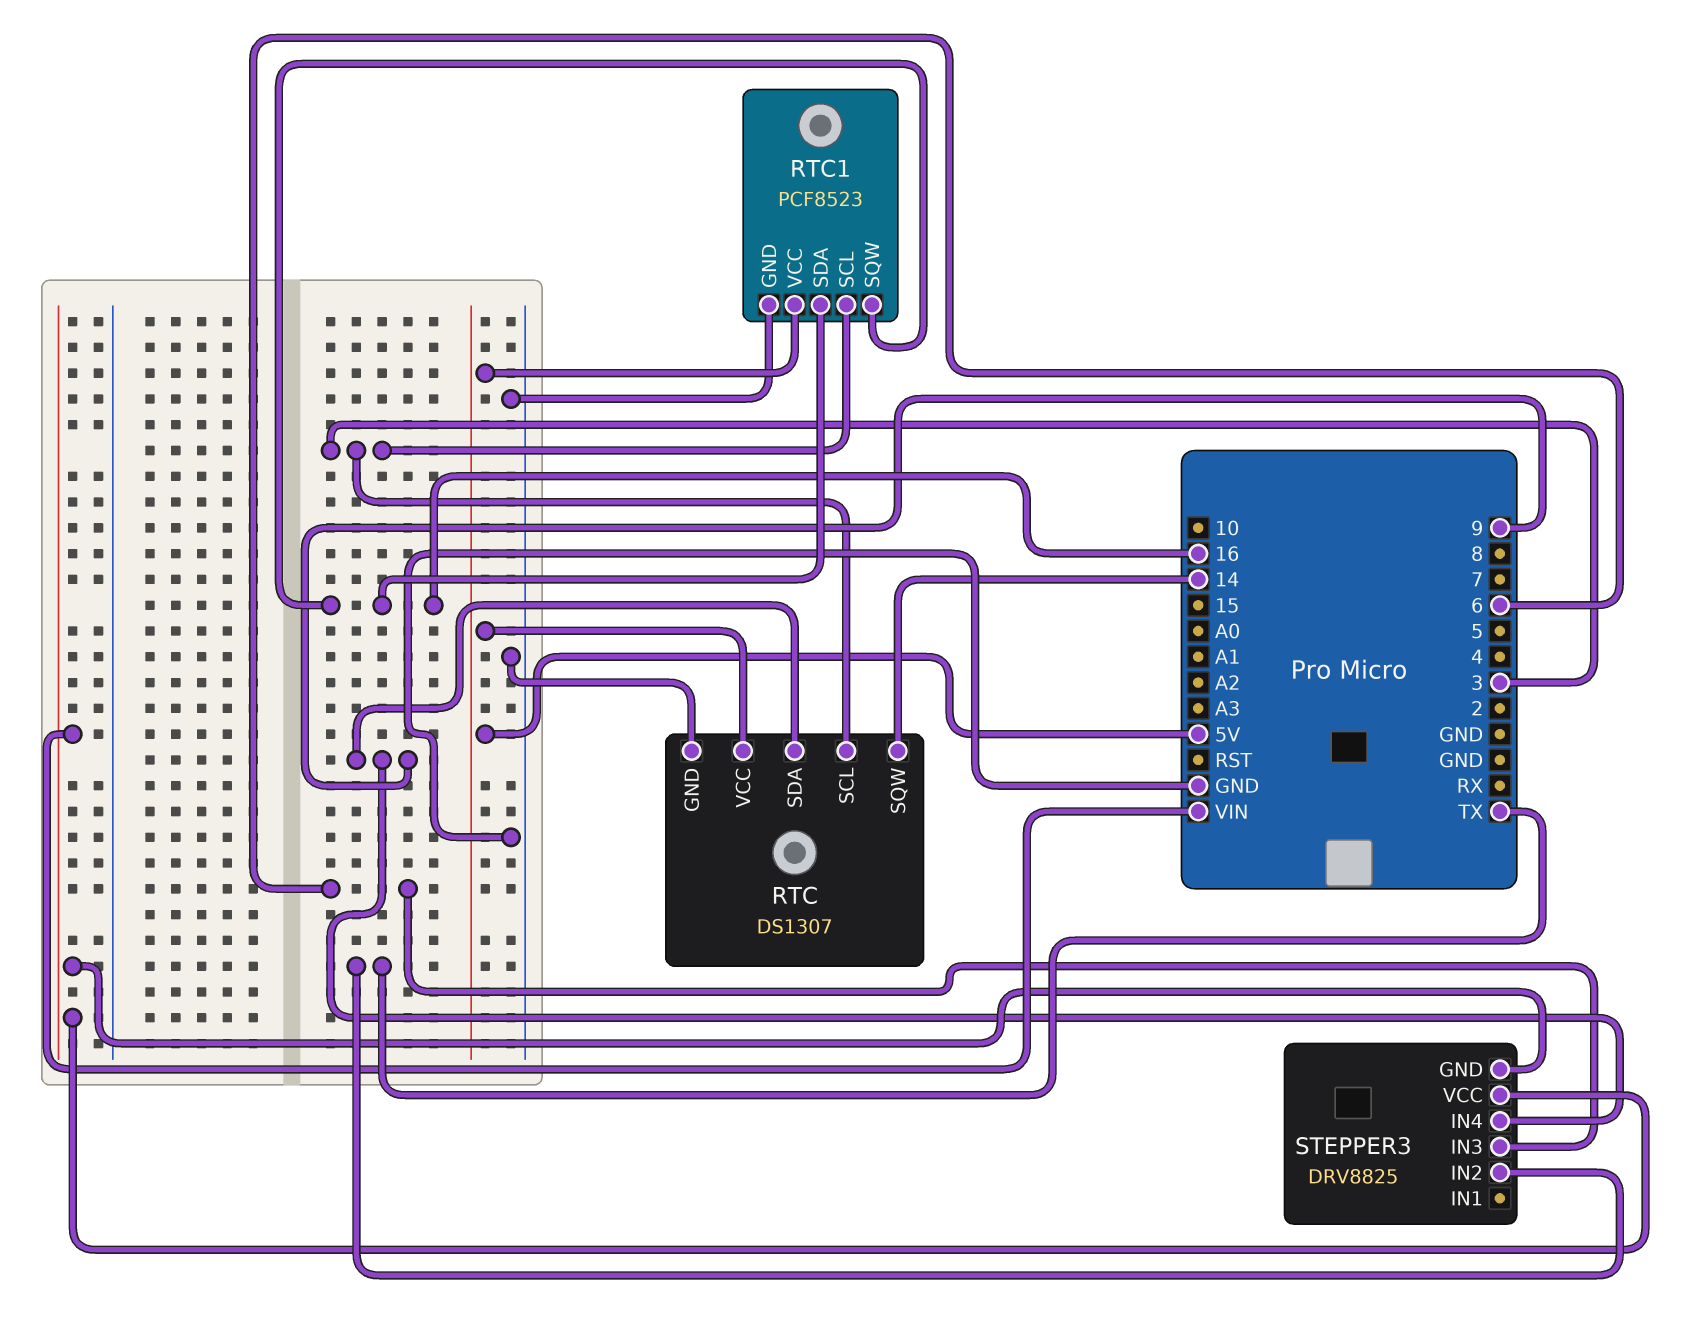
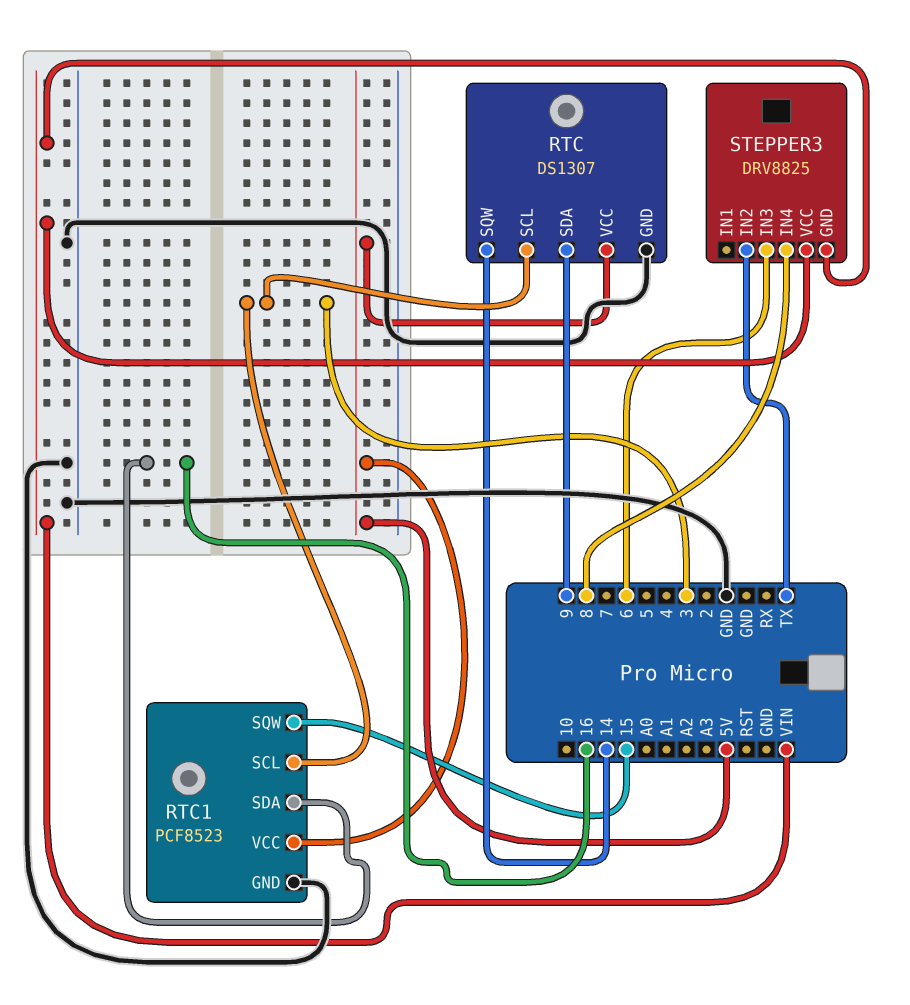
RTC1 pin SQW: 16 -> 15
STEPPER3 pin IN4: 9 -> 8

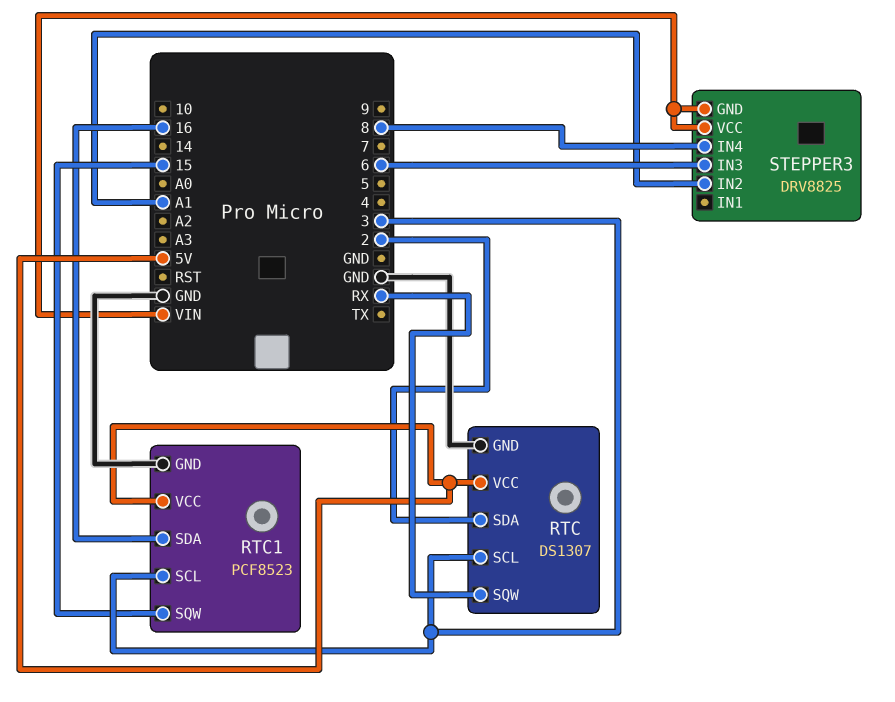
RTC pin SDA: 9 -> 2
RTC pin SQW: 14 -> RX
STEPPER3 pin IN2: TX -> A1

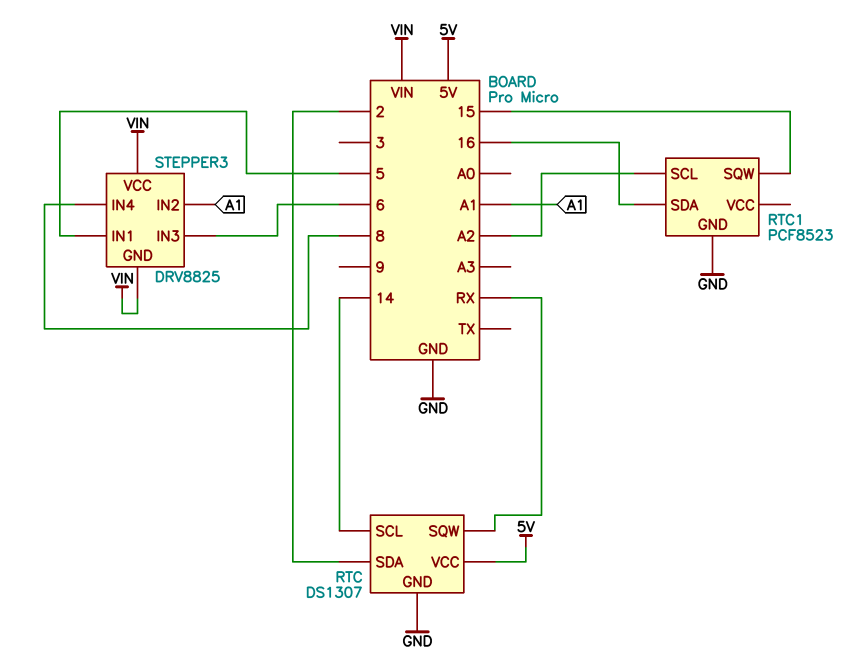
RTC pin SCL: 3 -> 14
RTC1 pin SCL: 3 -> A2
RTC1 pin VCC: 5V -> none
STEPPER3 pin IN1: none -> 5

